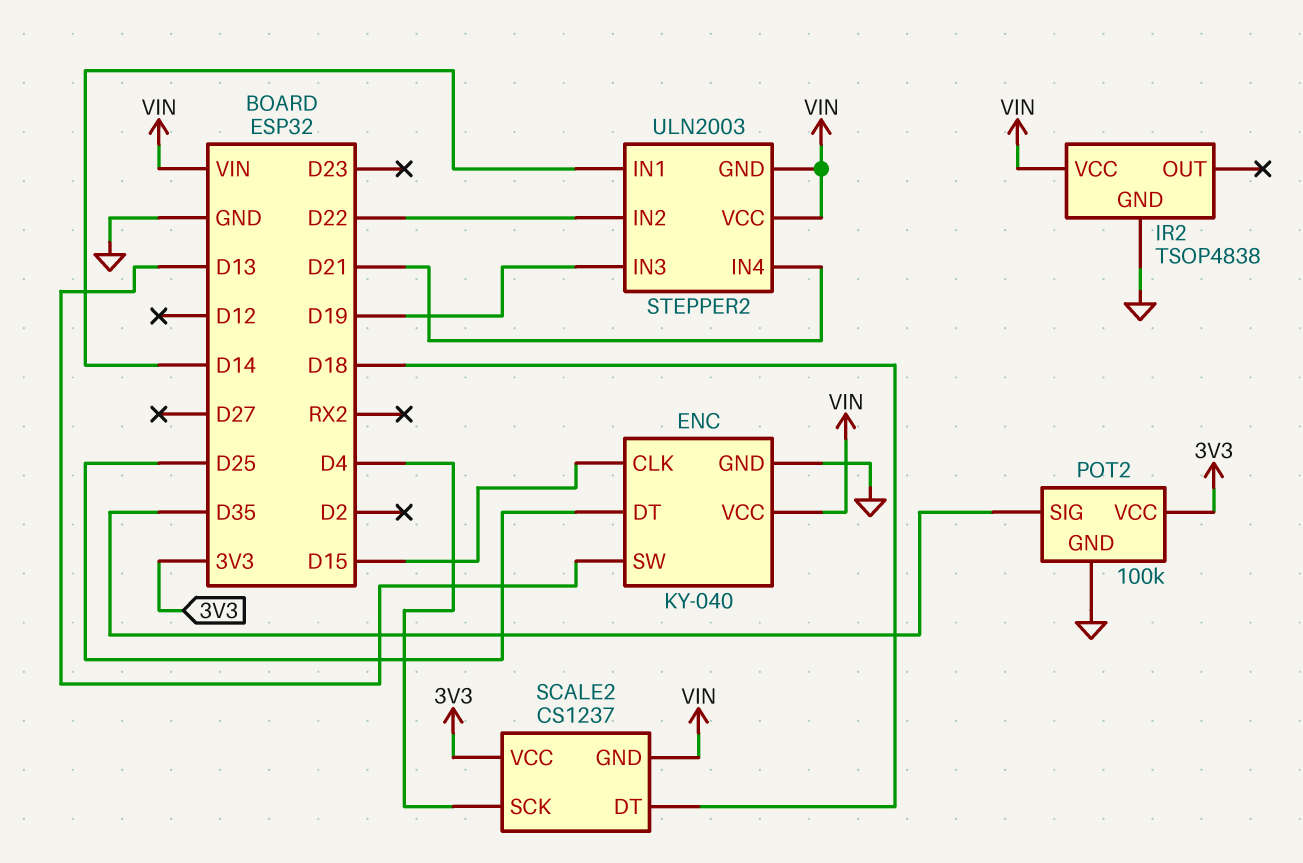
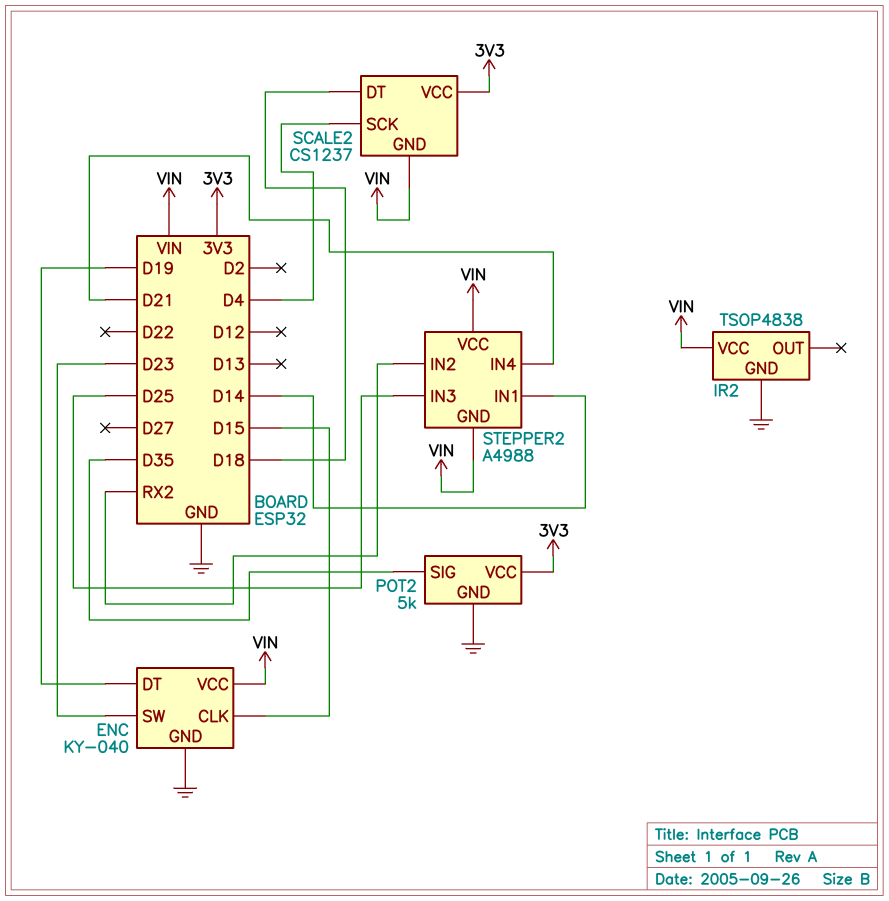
ENC pin DT: D25 -> D19
ENC pin SW: D13 -> D23
POT2: 100k -> 5k
STEPPER2: ULN2003 -> A4988
STEPPER2 pin IN2: D22 -> RX2
STEPPER2 pin IN3: D19 -> D25

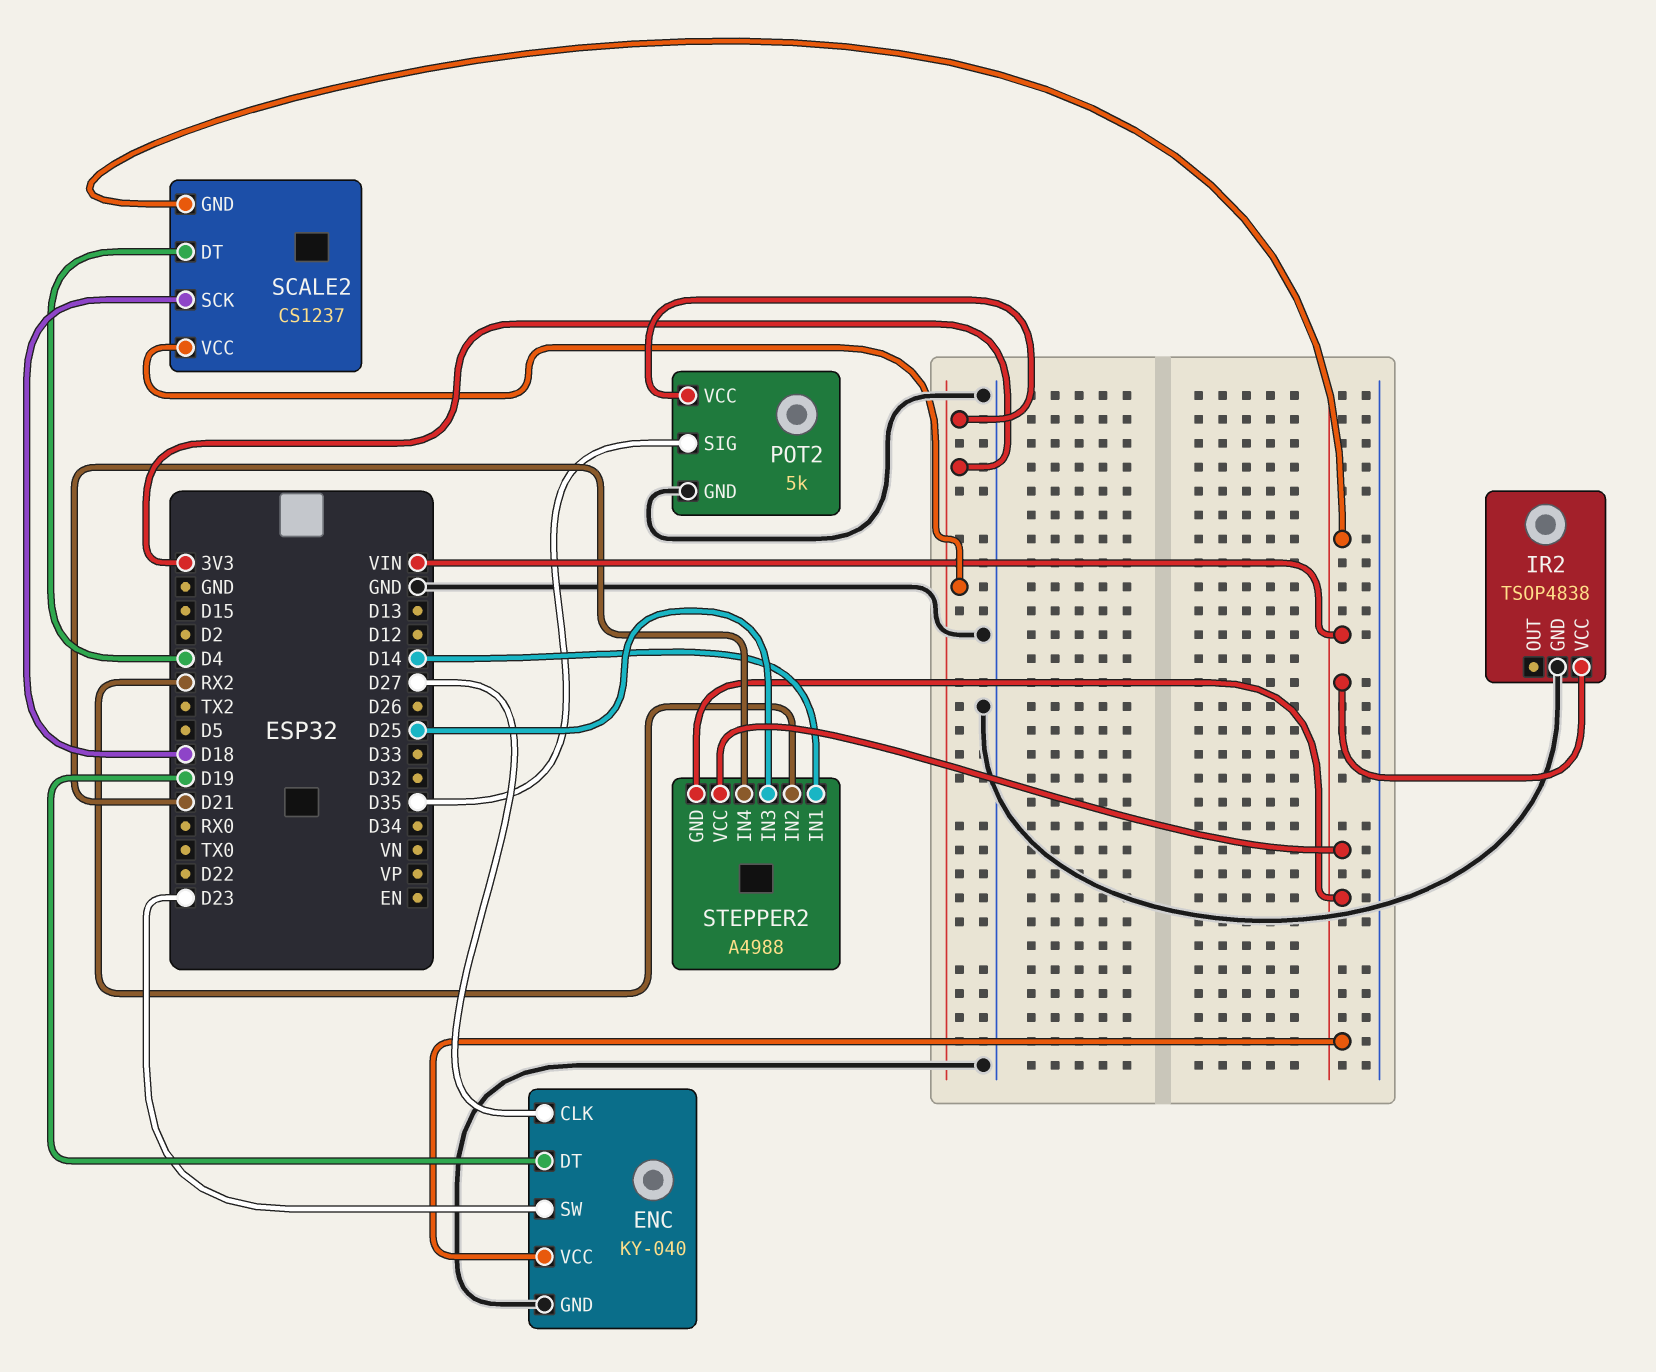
ENC pin CLK: D15 -> D27
SCALE2 pin DT: D18 -> D4
SCALE2 pin SCK: D4 -> D18

